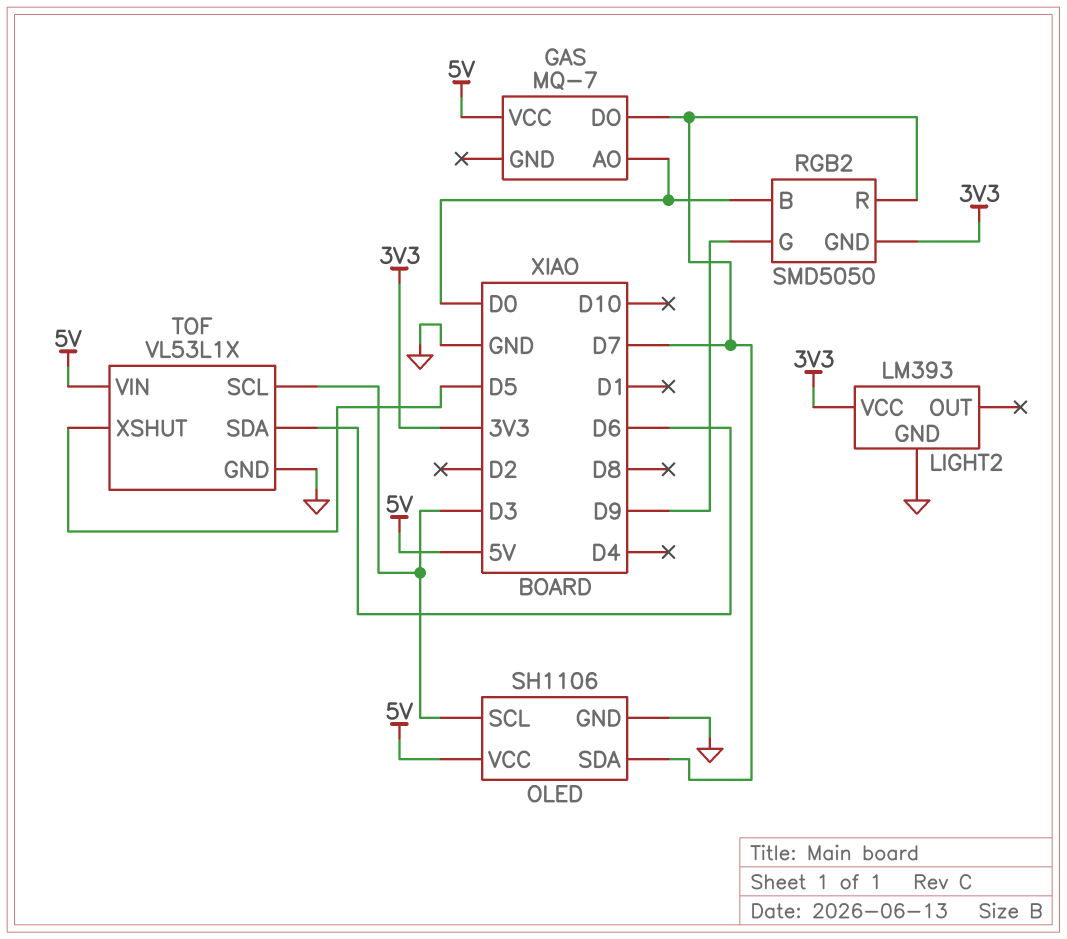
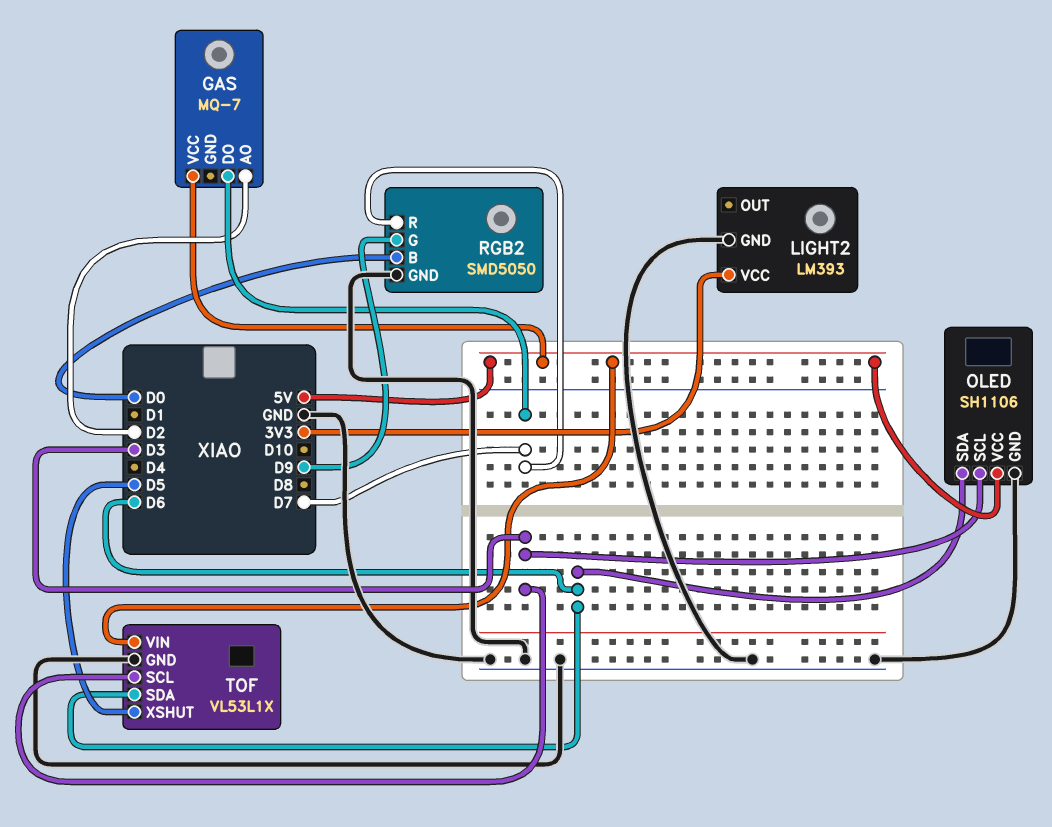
GAS pin AO: D0 -> D2
OLED pin SDA: D7 -> D6
RGB2 pin GND: 3V3 -> GND

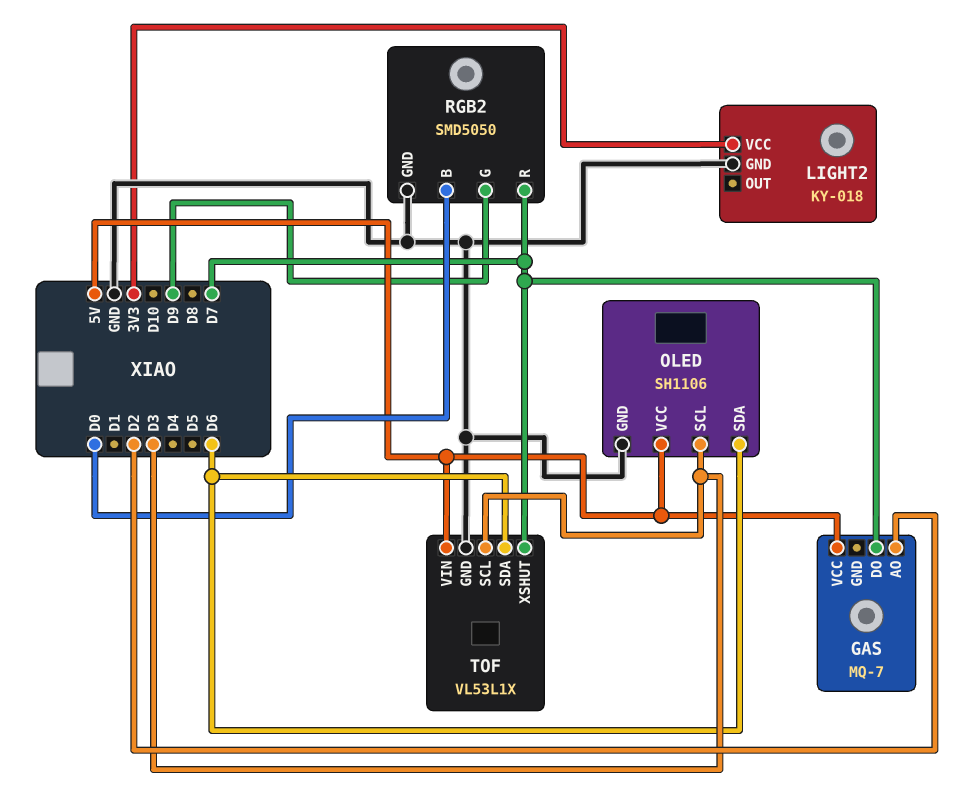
LIGHT2: LM393 -> KY-018
TOF pin XSHUT: D5 -> D7

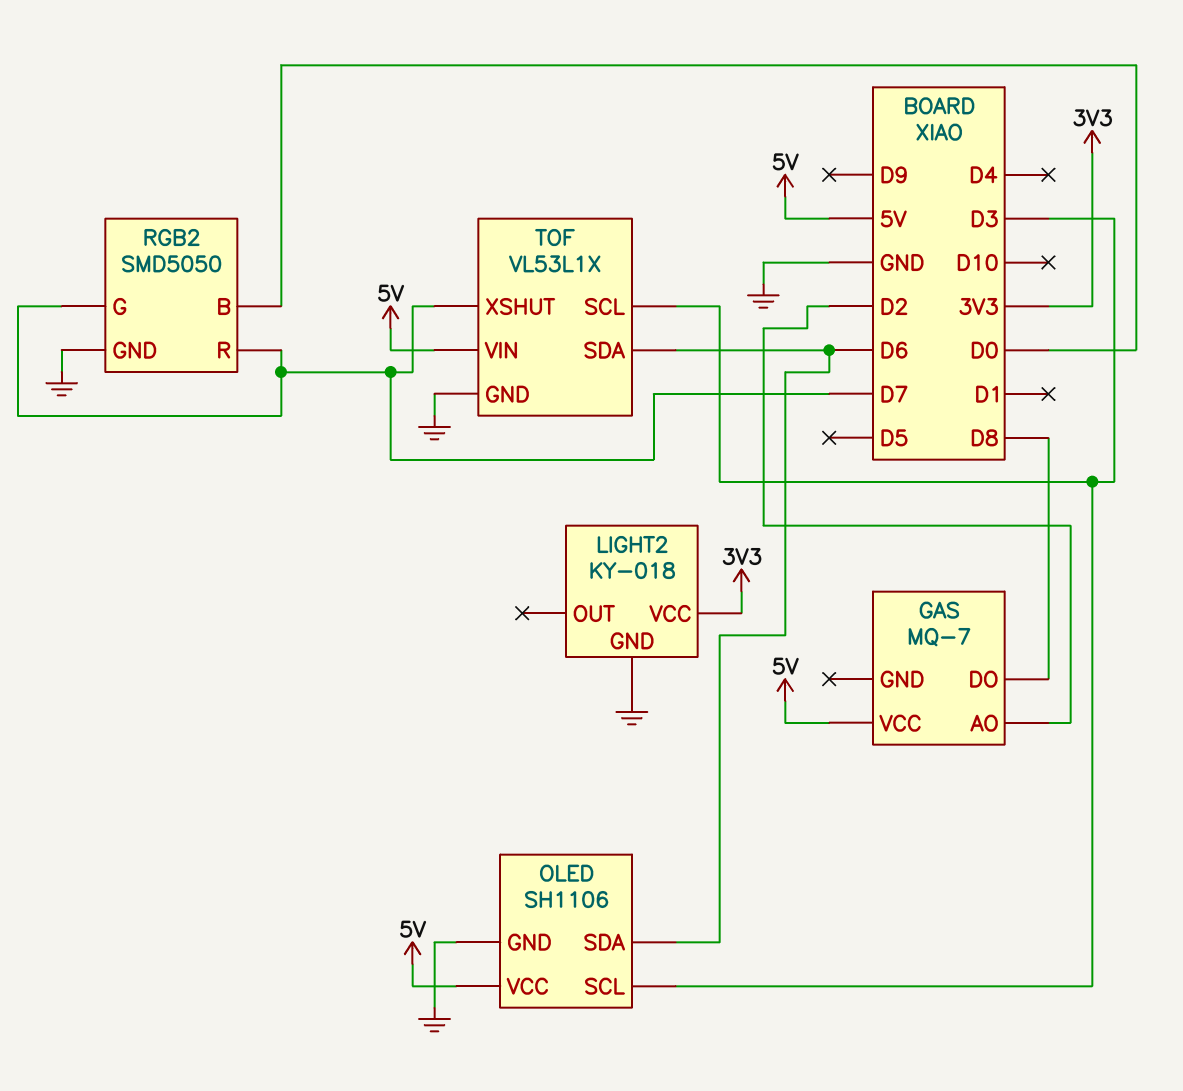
GAS pin DO: D7 -> D8
RGB2 pin G: D9 -> D7

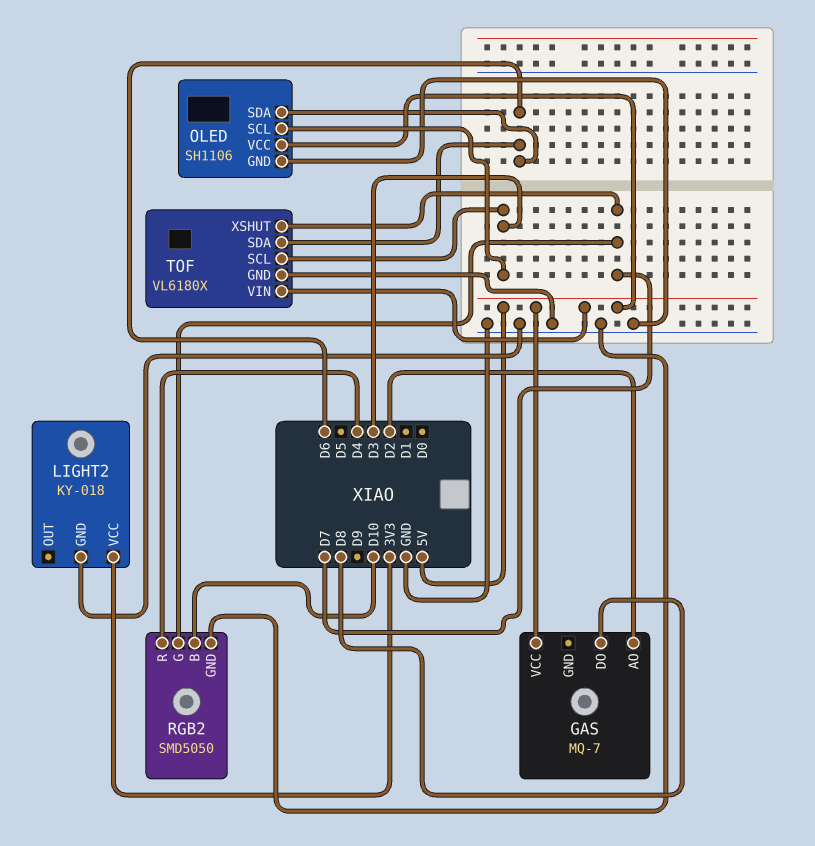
RGB2 pin B: D0 -> D10
RGB2 pin R: D7 -> D4
TOF: VL53L1X -> VL6180X

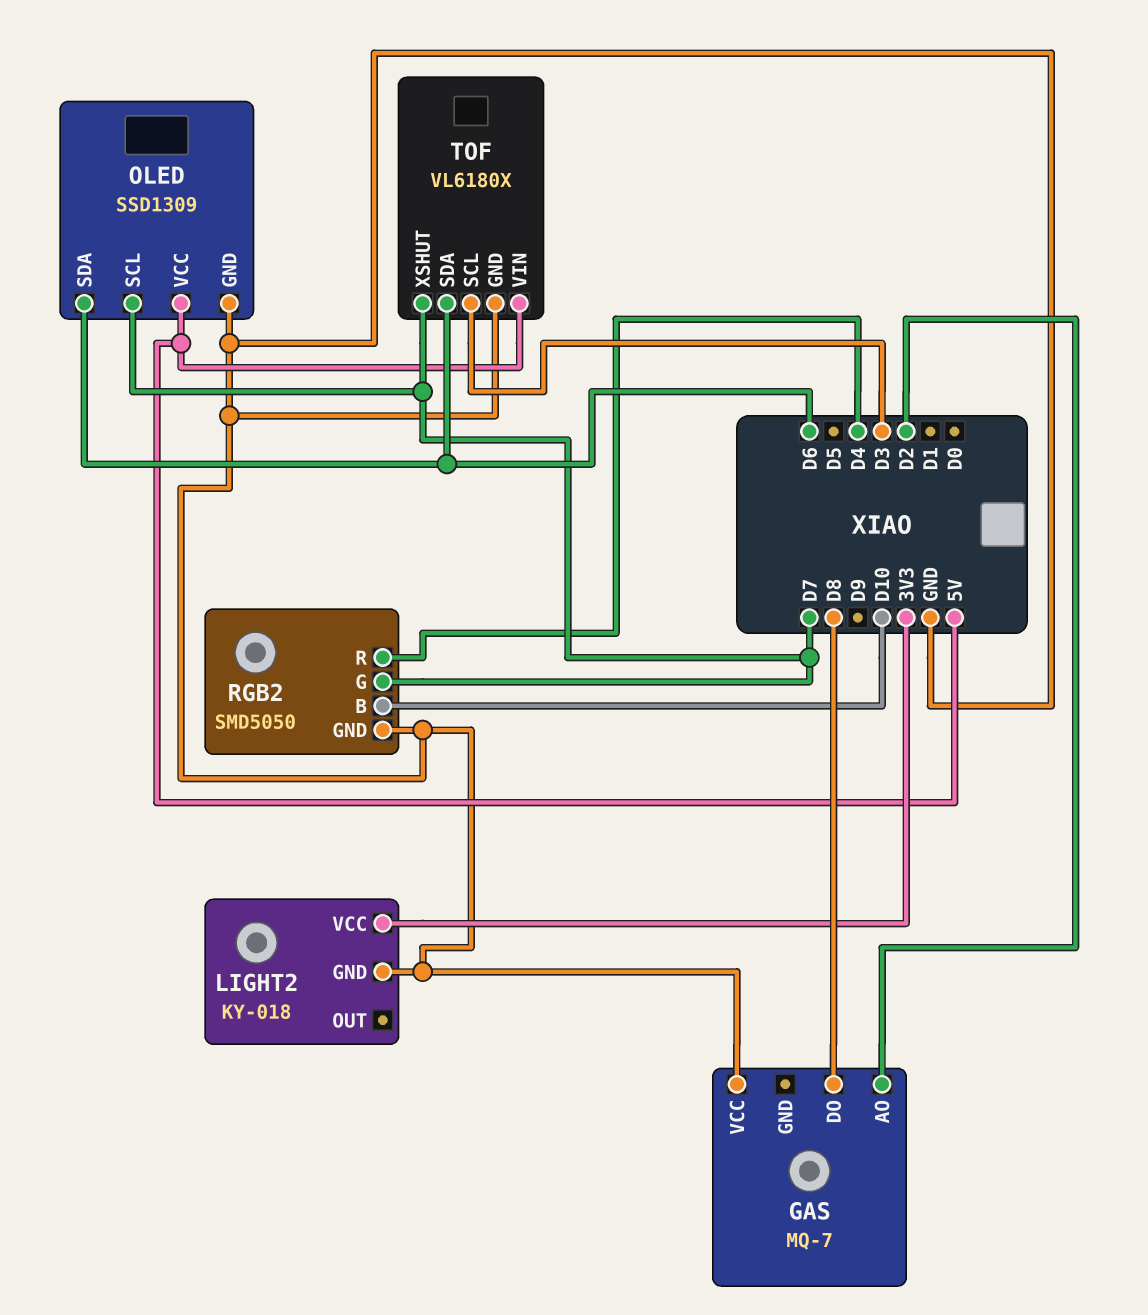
GAS pin VCC: 5V -> GND
OLED: SH1106 -> SSD1309
OLED pin SCL: D3 -> D7

